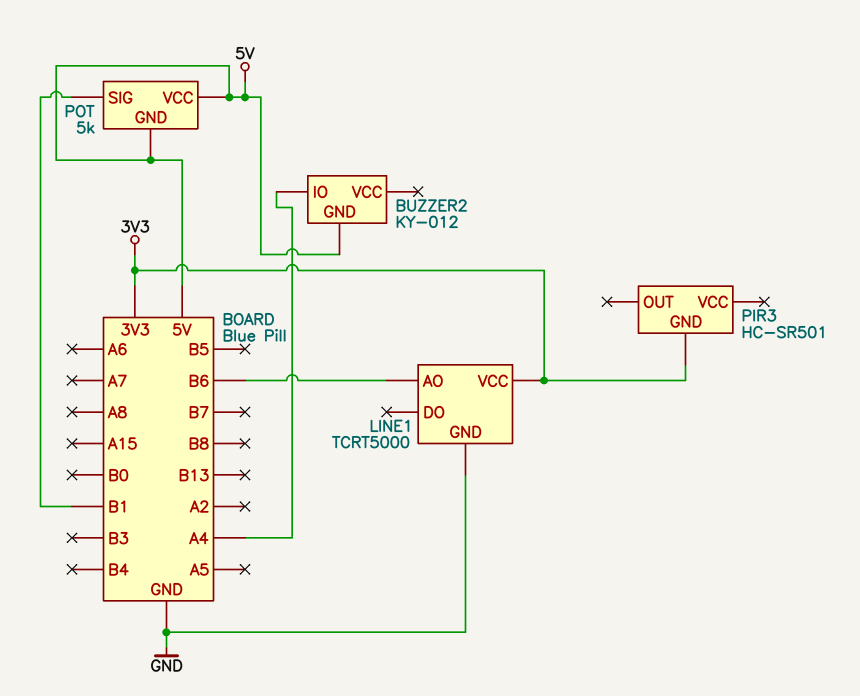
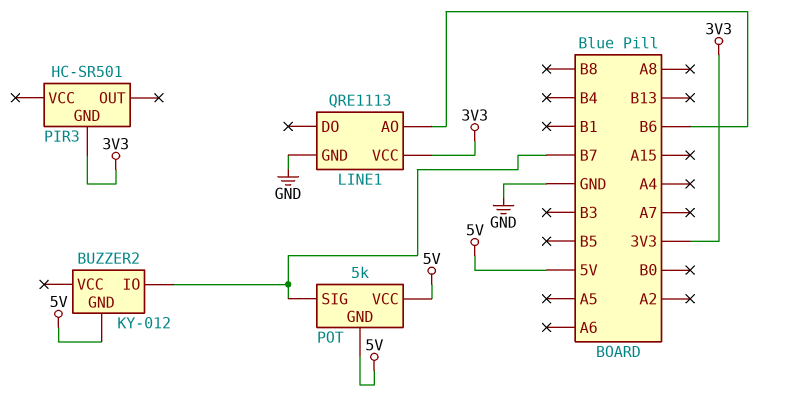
BUZZER2 pin IO: A4 -> B7
LINE1: TCRT5000 -> QRE1113
POT pin SIG: B1 -> B7

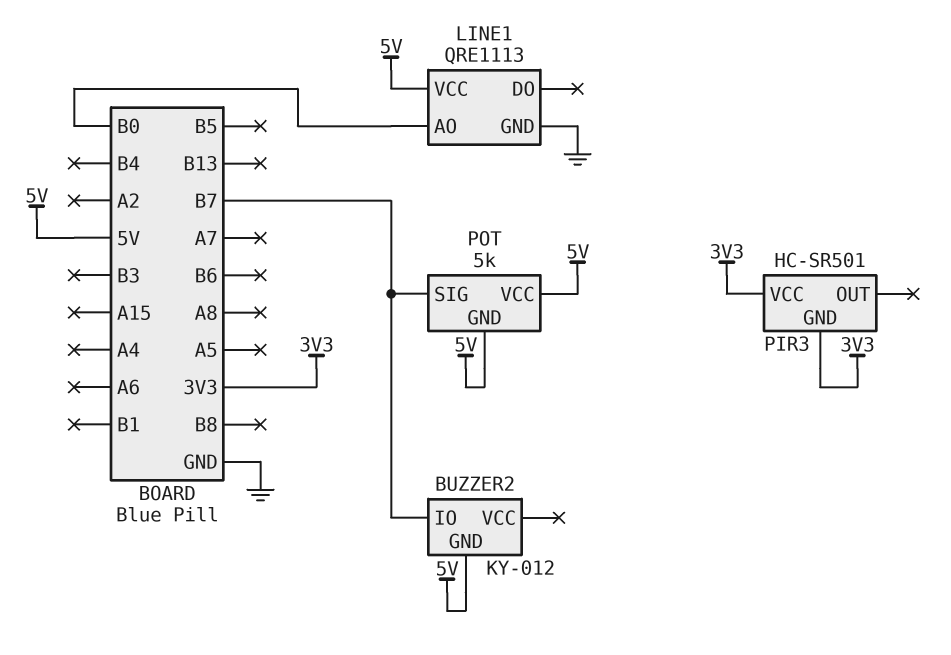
LINE1 pin AO: B6 -> B0
LINE1 pin VCC: 3V3 -> 5V
PIR3 pin VCC: none -> 3V3

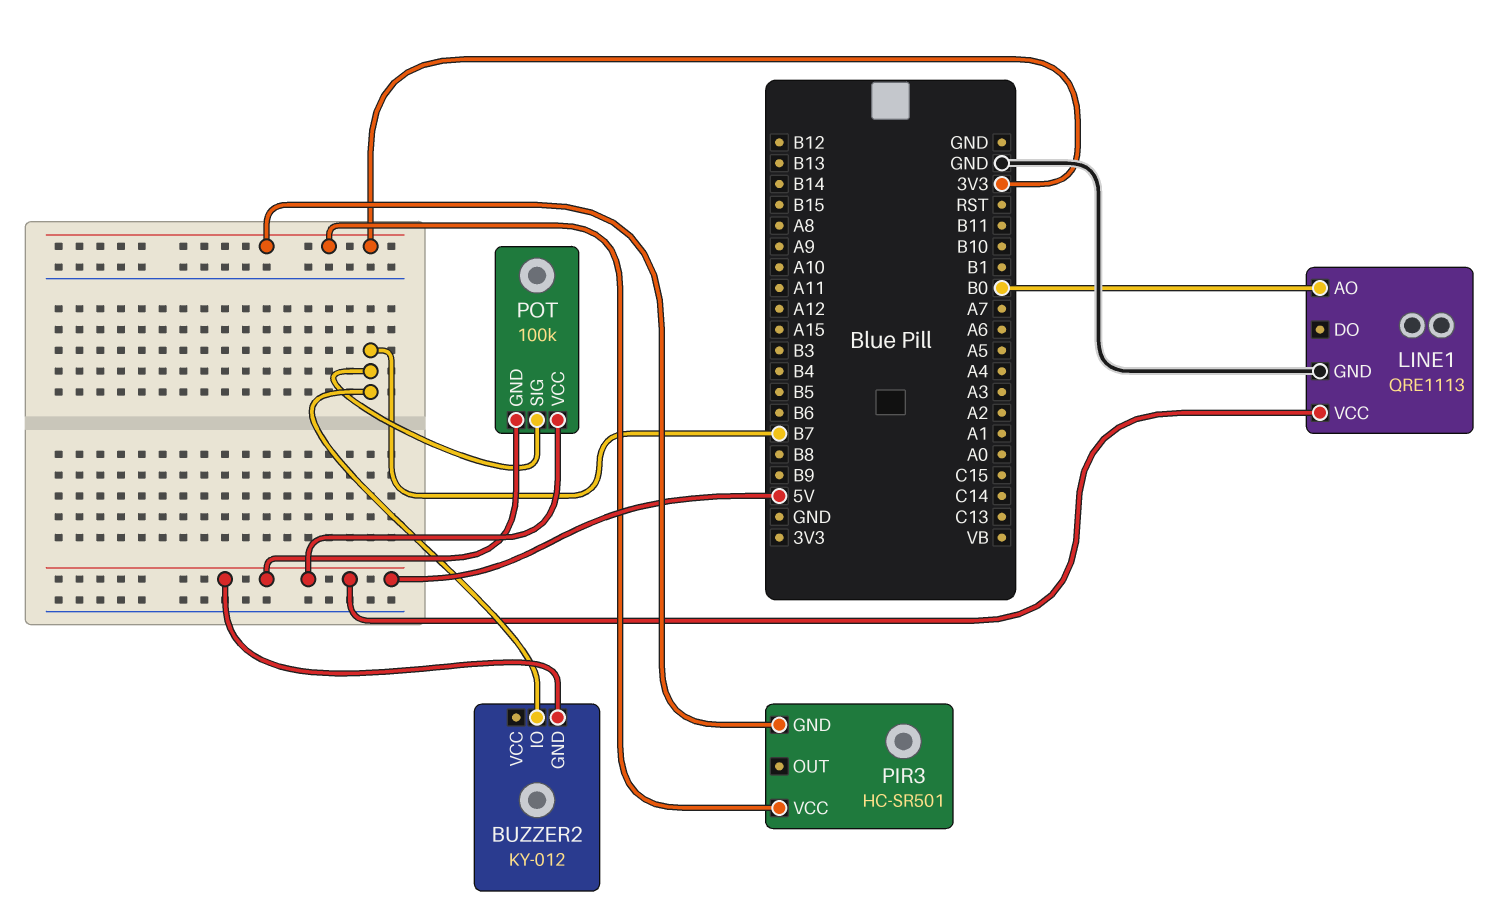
POT: 5k -> 100k

